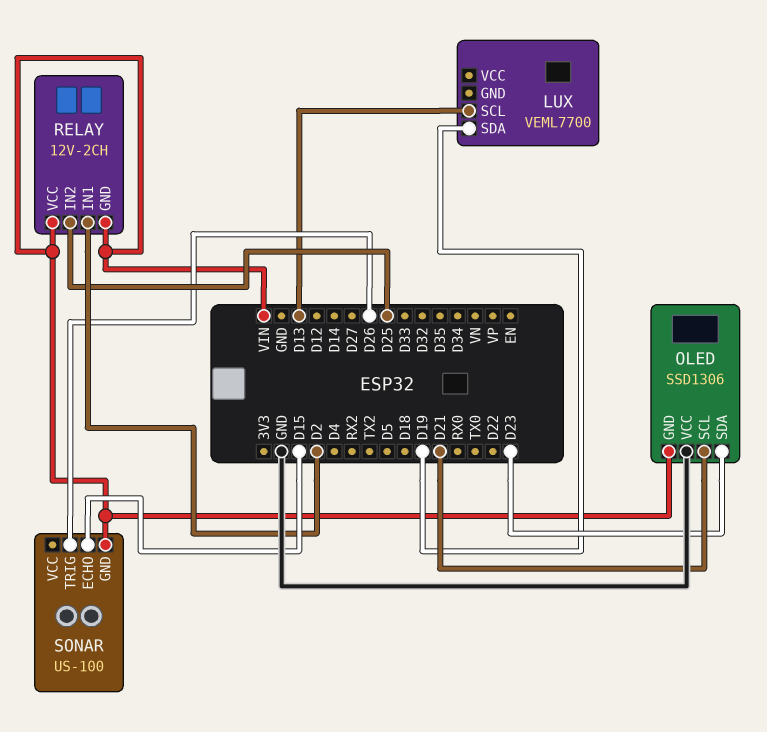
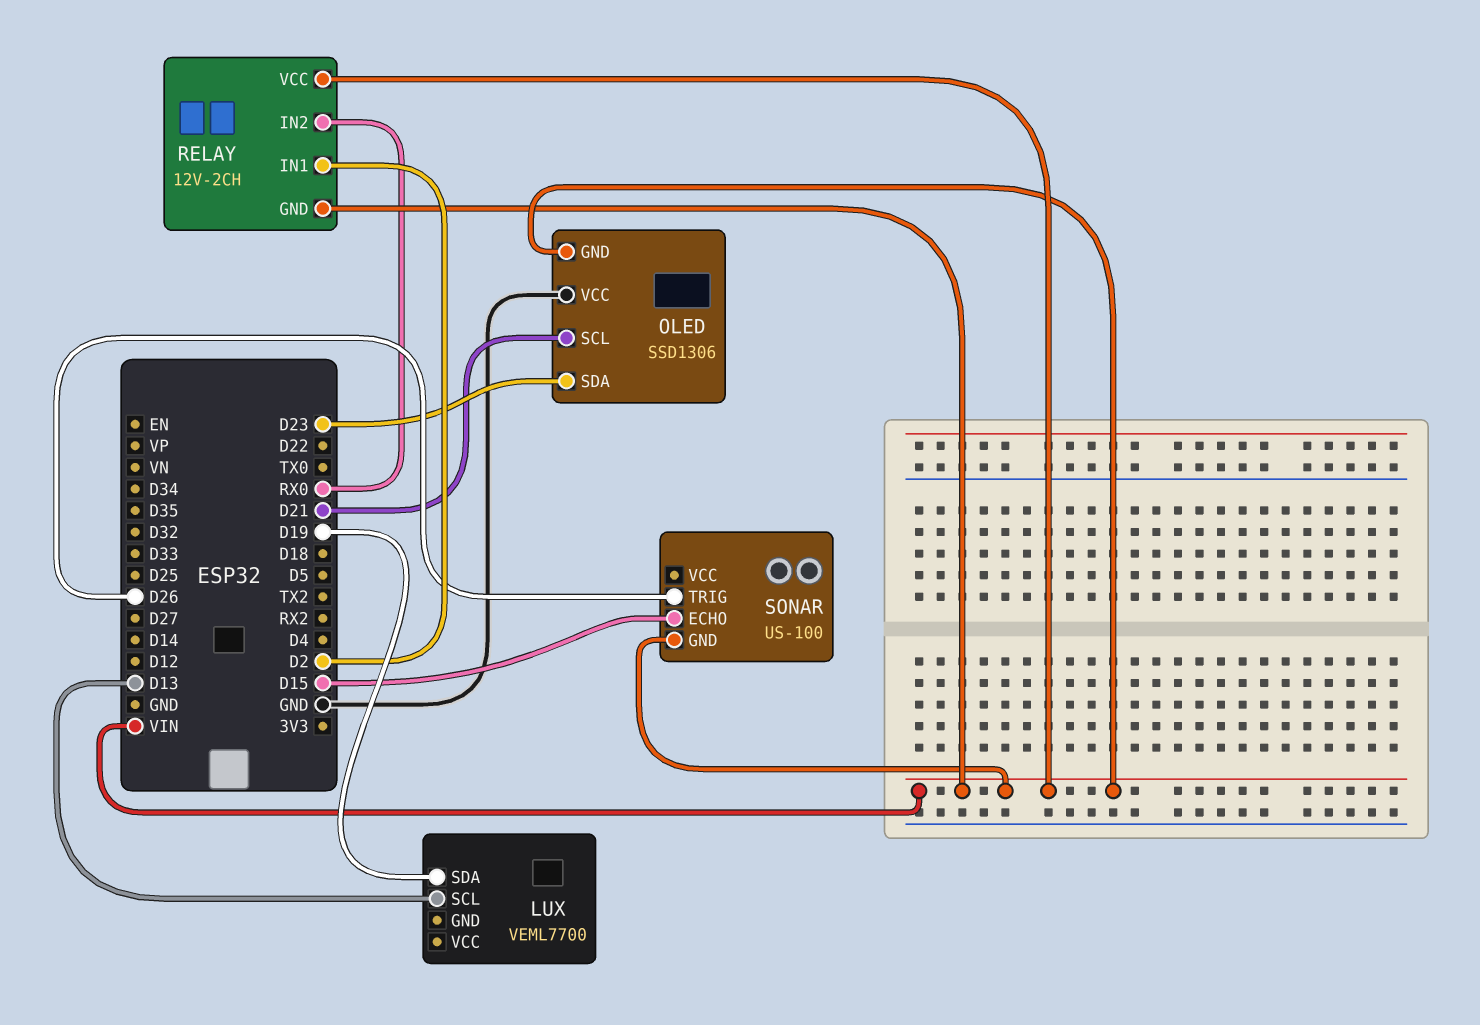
RELAY pin IN2: D25 -> RX0

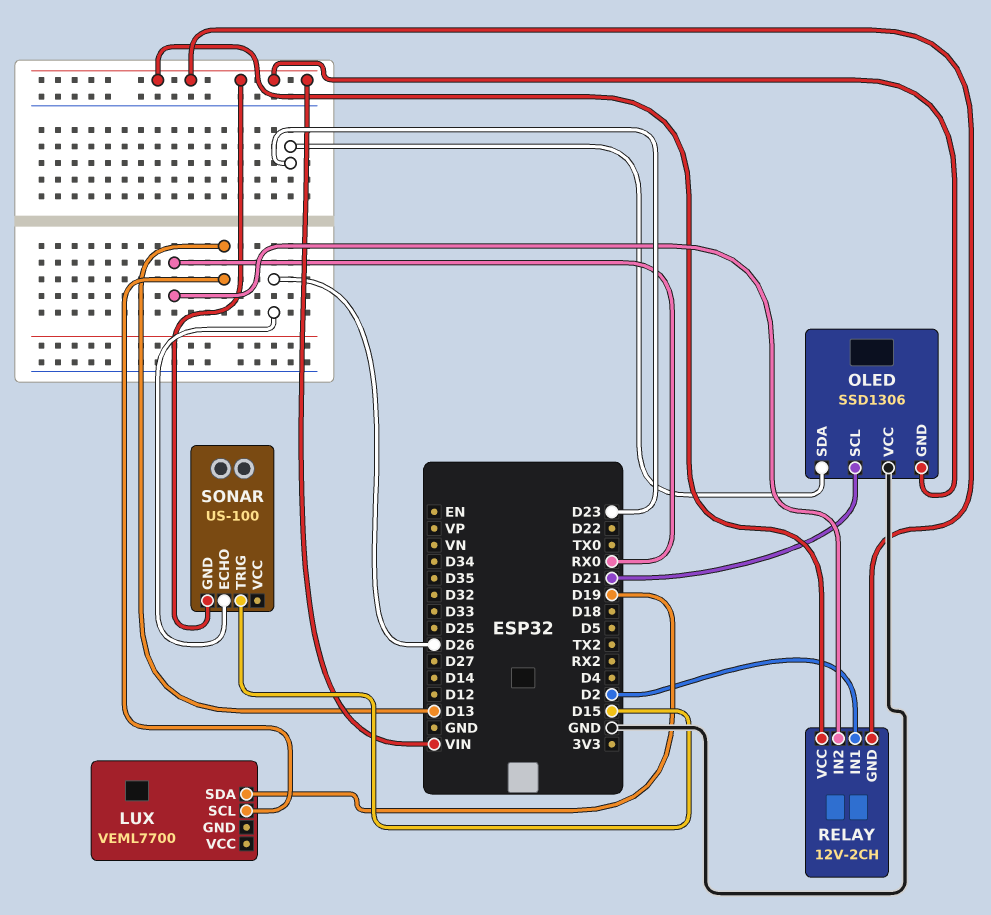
SONAR pin ECHO: D15 -> D26
SONAR pin TRIG: D26 -> D15

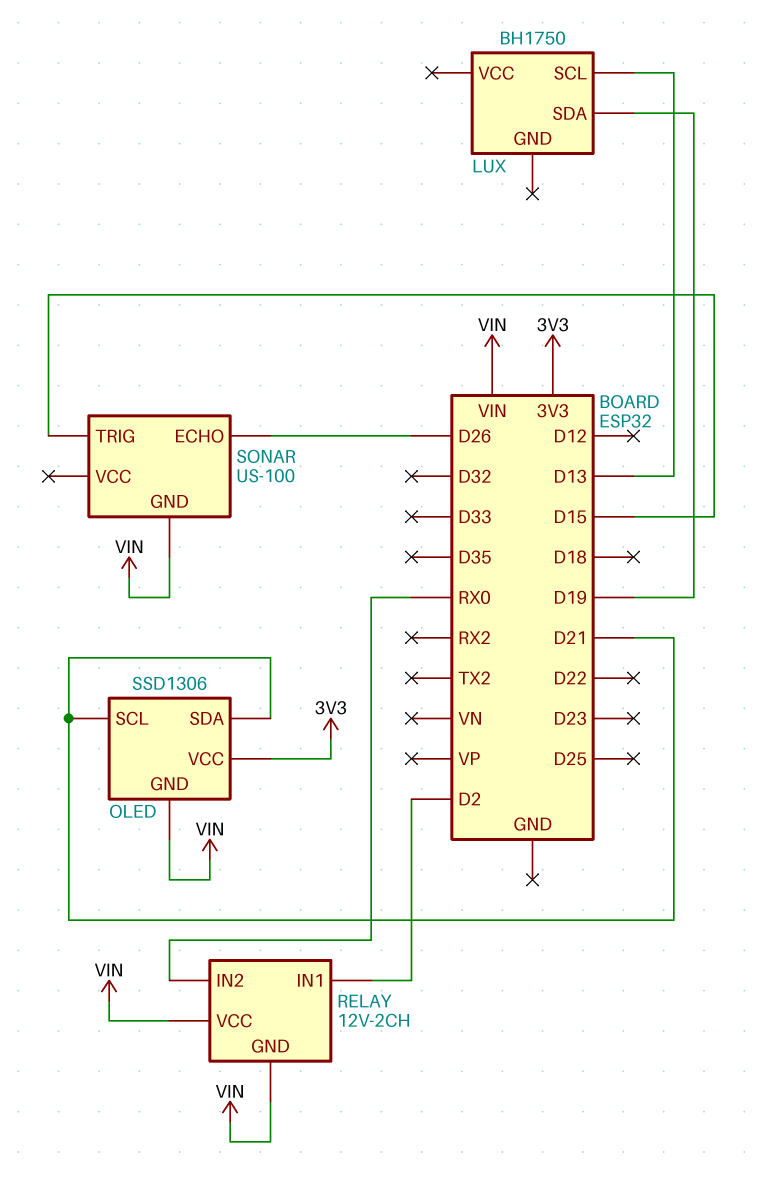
LUX: VEML7700 -> BH1750
OLED pin SDA: D23 -> D21
OLED pin VCC: GND -> 3V3

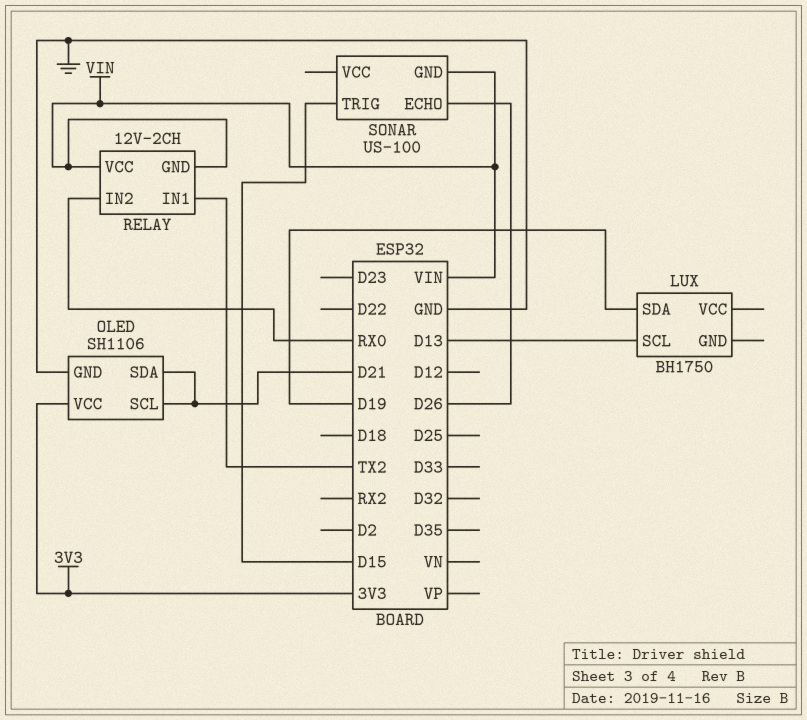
OLED: SSD1306 -> SH1106
OLED pin GND: VIN -> GND
RELAY pin IN1: D2 -> TX2

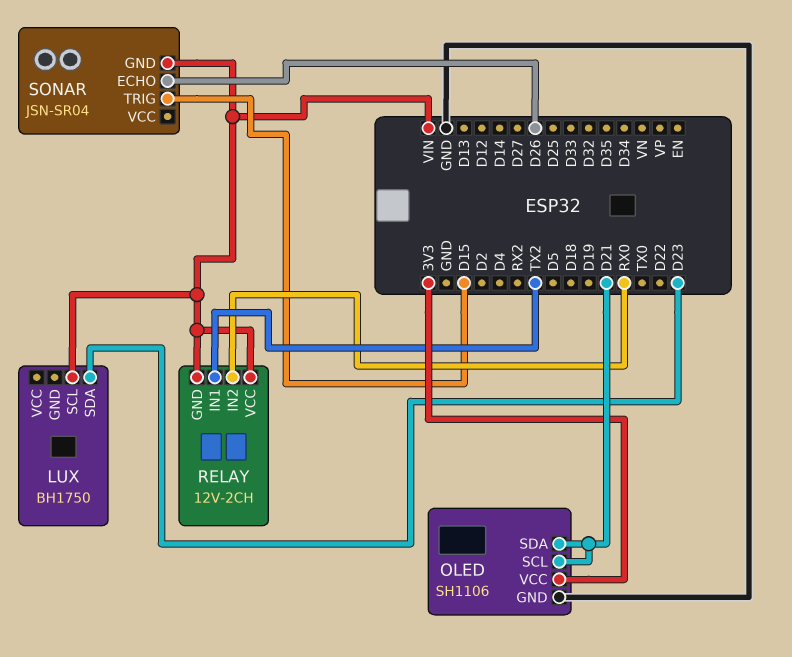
LUX pin SCL: D13 -> VIN
LUX pin SDA: D19 -> D23
SONAR: US-100 -> JSN-SR04

